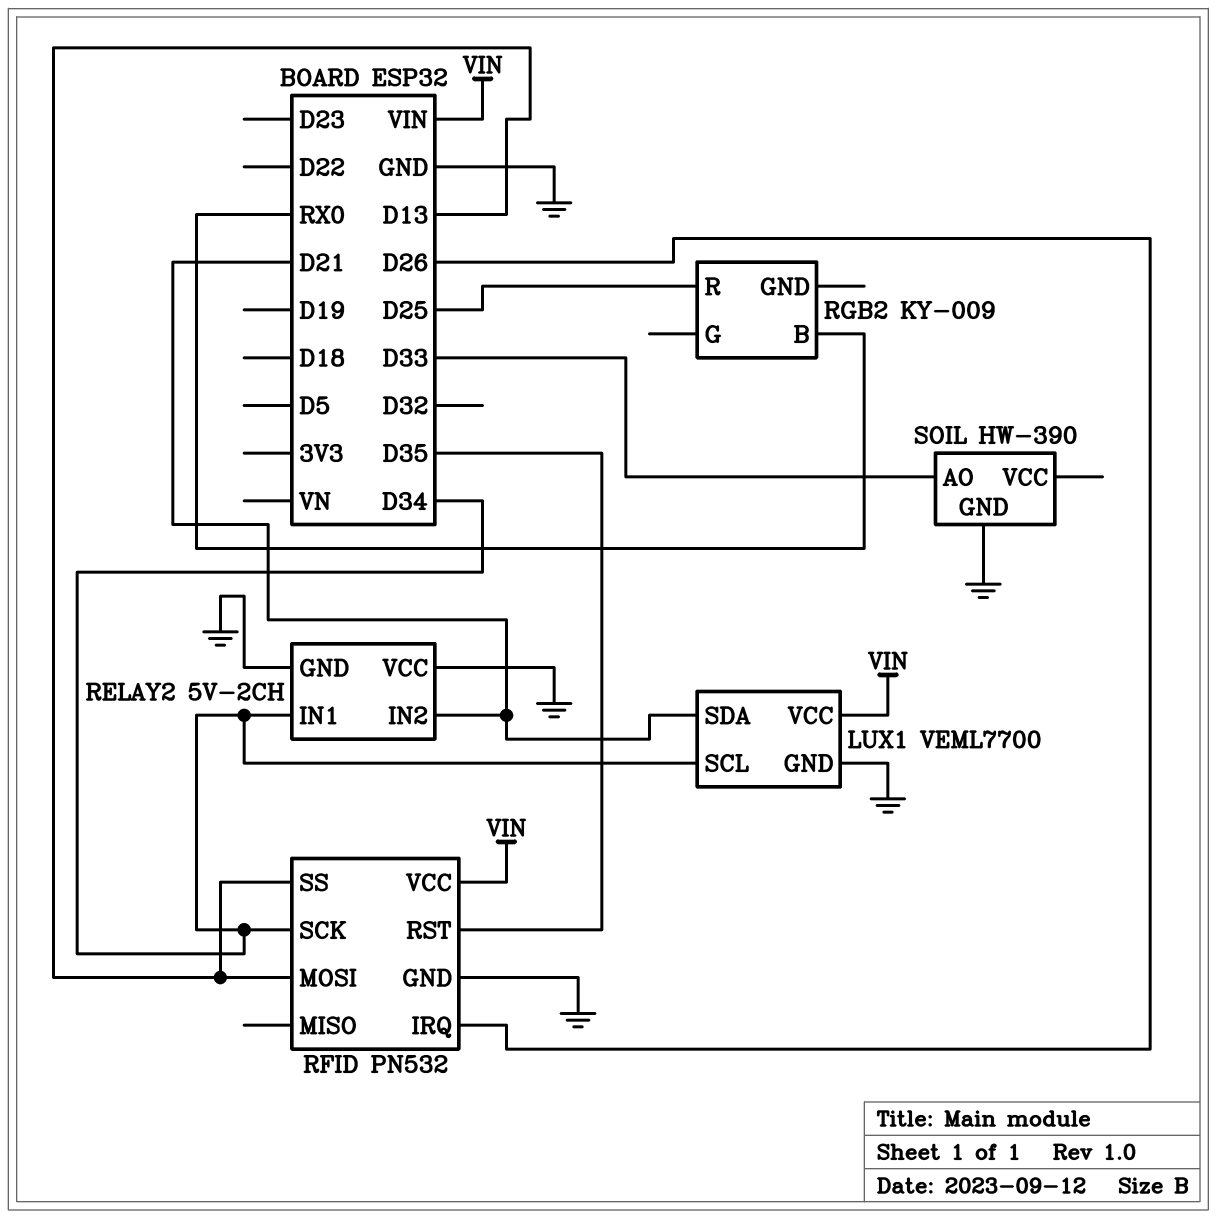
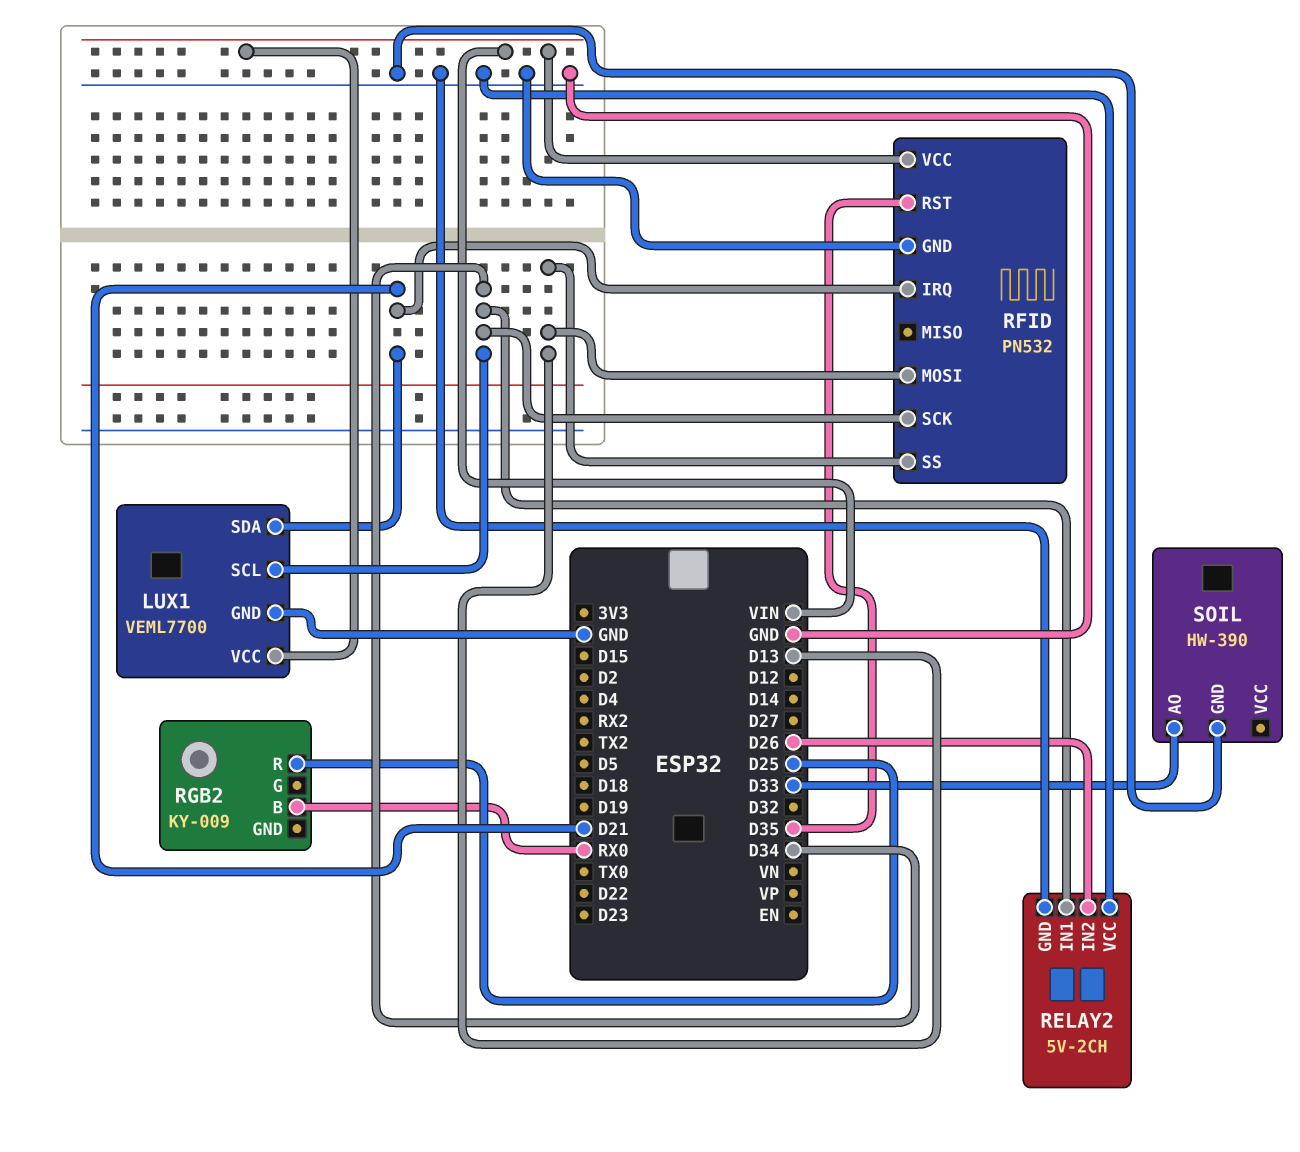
RELAY2 pin IN2: D21 -> D26
RFID pin IRQ: D26 -> D21

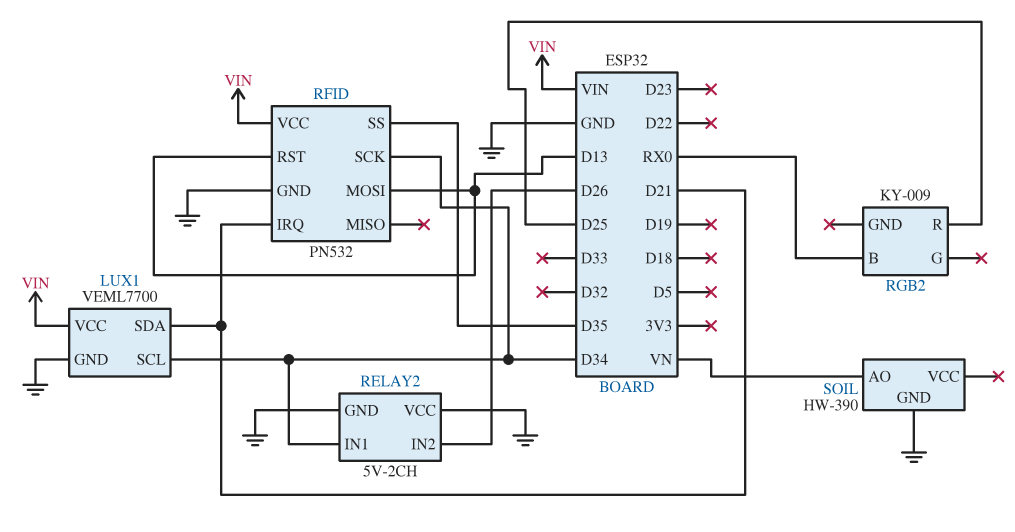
RFID pin RST: D35 -> D13
RFID pin SS: D13 -> D35
SOIL pin AO: D33 -> VN

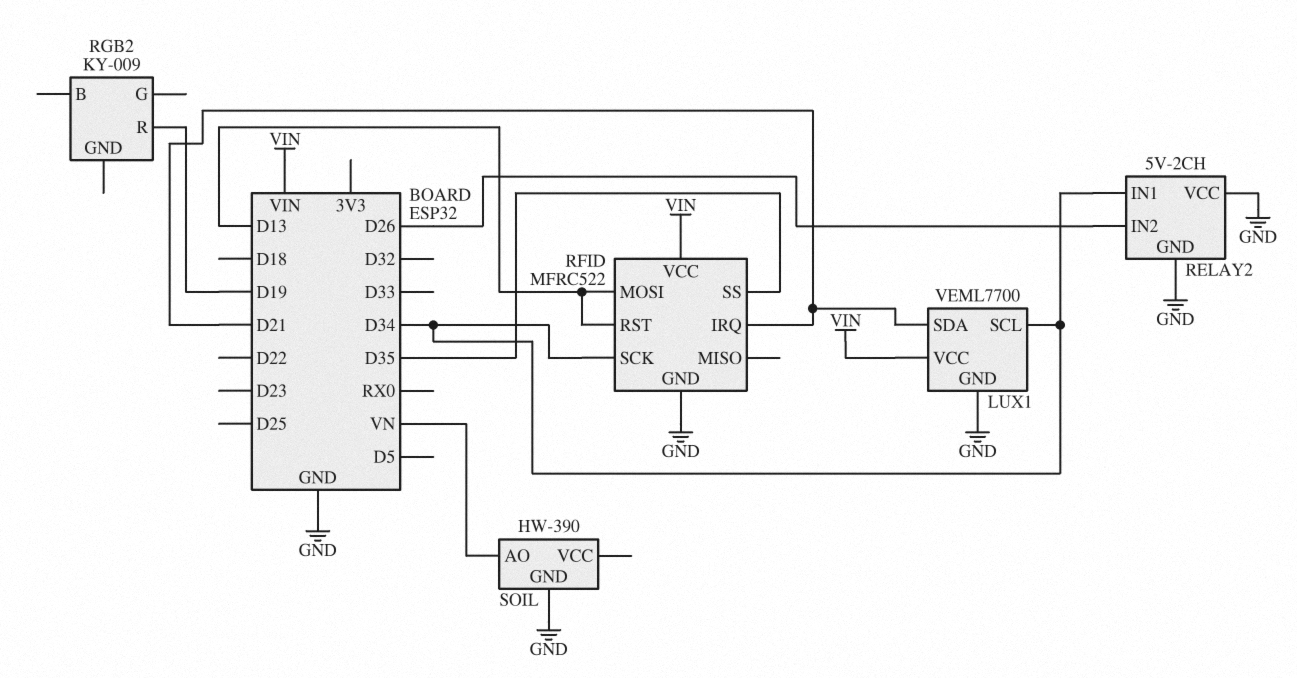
RFID: PN532 -> MFRC522
RGB2 pin B: RX0 -> none
RGB2 pin R: D25 -> D19

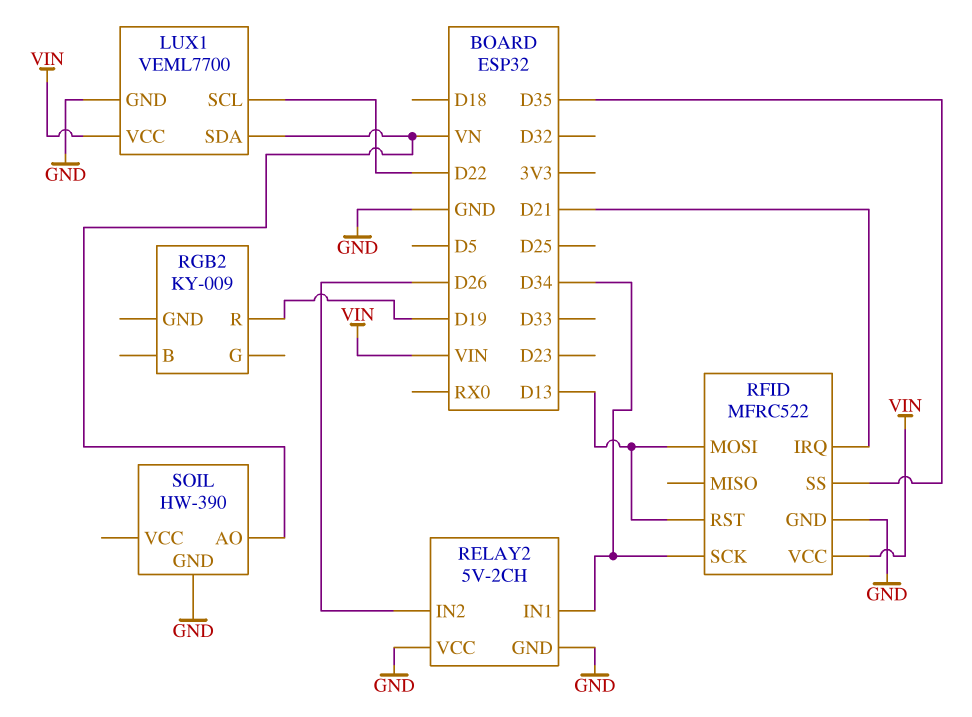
LUX1 pin SCL: D34 -> D22
LUX1 pin SDA: D21 -> VN

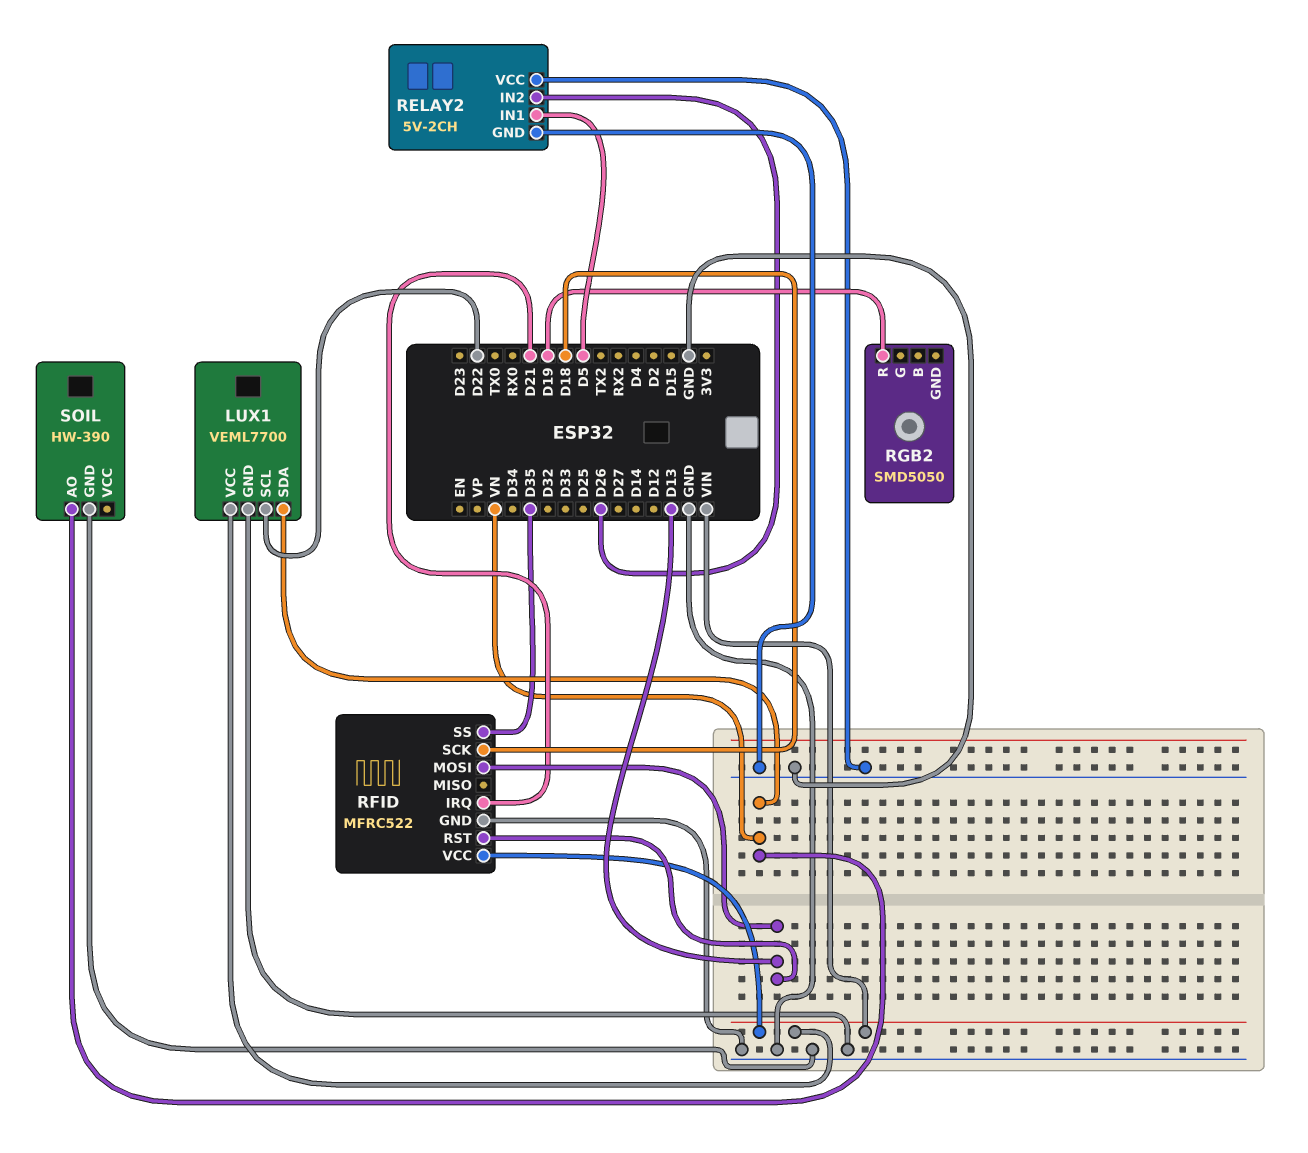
RELAY2 pin IN1: D34 -> D5
RFID pin SCK: D34 -> D18
RGB2: KY-009 -> SMD5050

